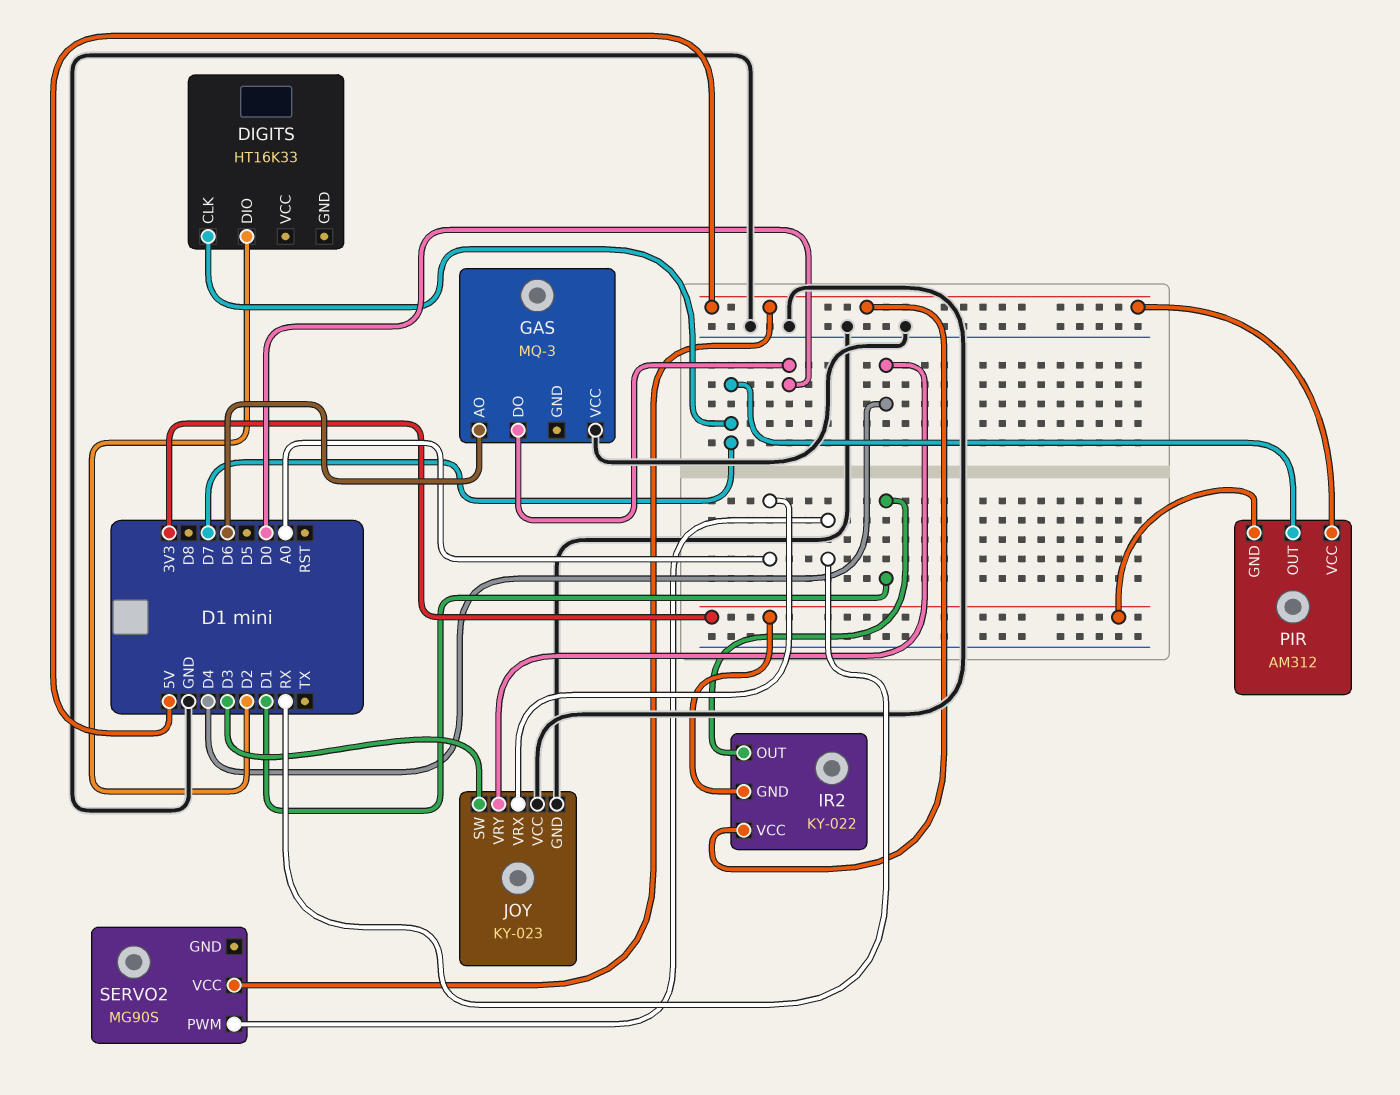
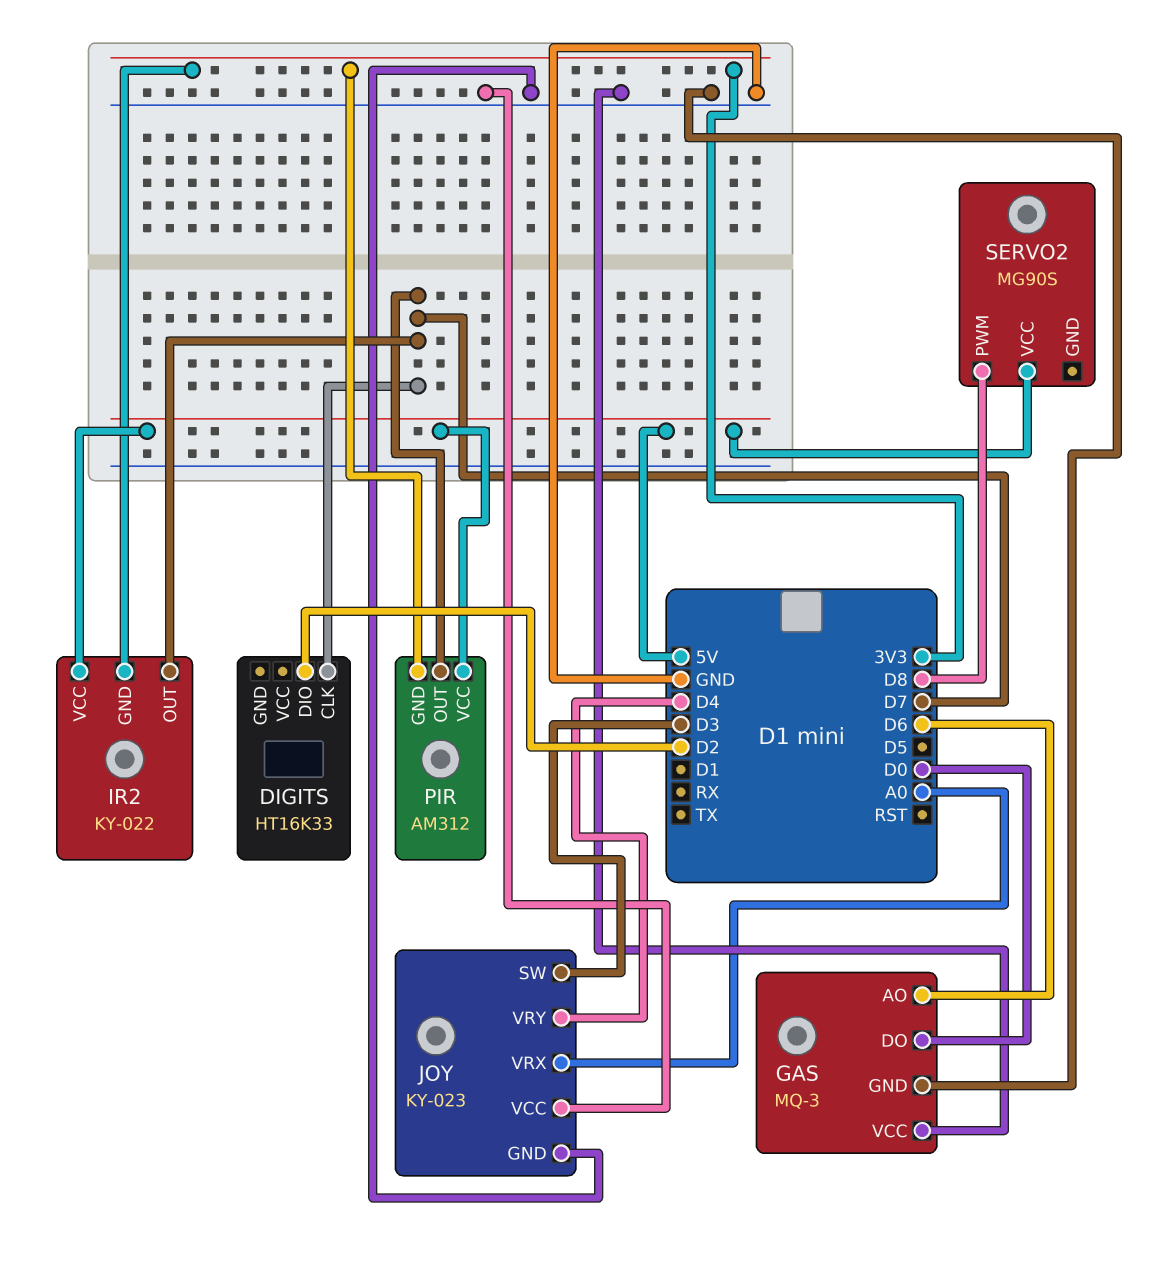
GAS pin GND: none -> GND
IR2 pin OUT: D1 -> D7
SERVO2 pin PWM: RX -> D8

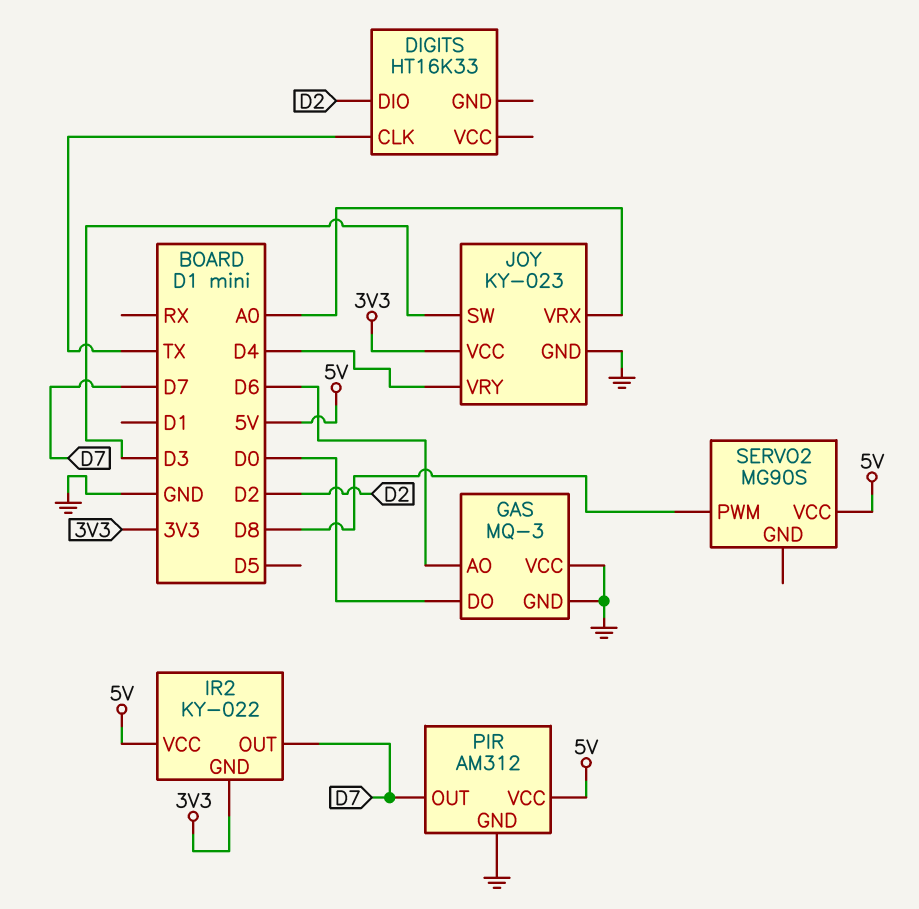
DIGITS pin CLK: D7 -> TX
JOY pin VCC: GND -> 3V3
PIR pin GND: 3V3 -> GND

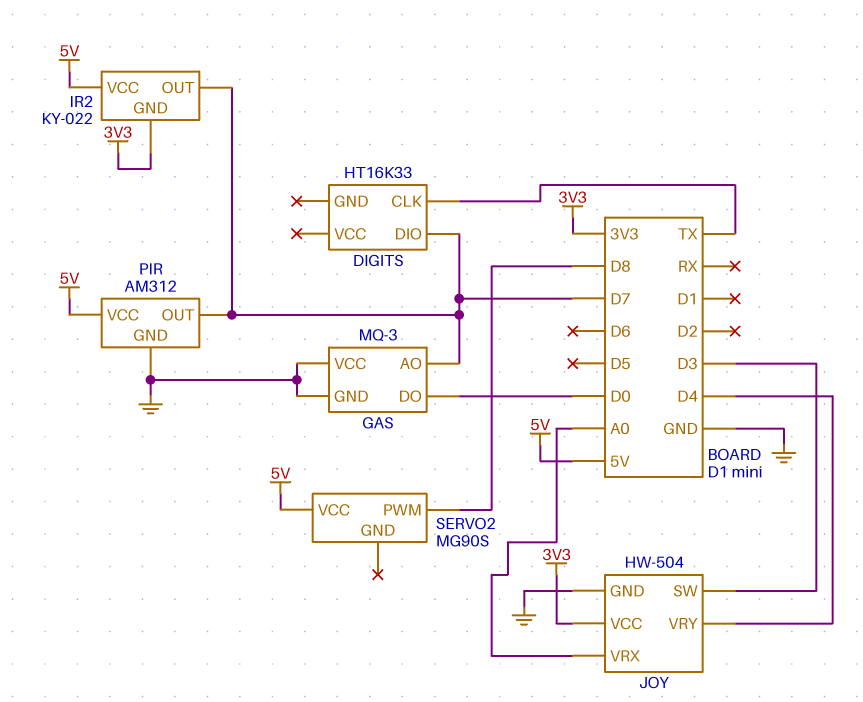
DIGITS pin DIO: D2 -> D7
GAS pin AO: D6 -> D7
JOY: KY-023 -> HW-504

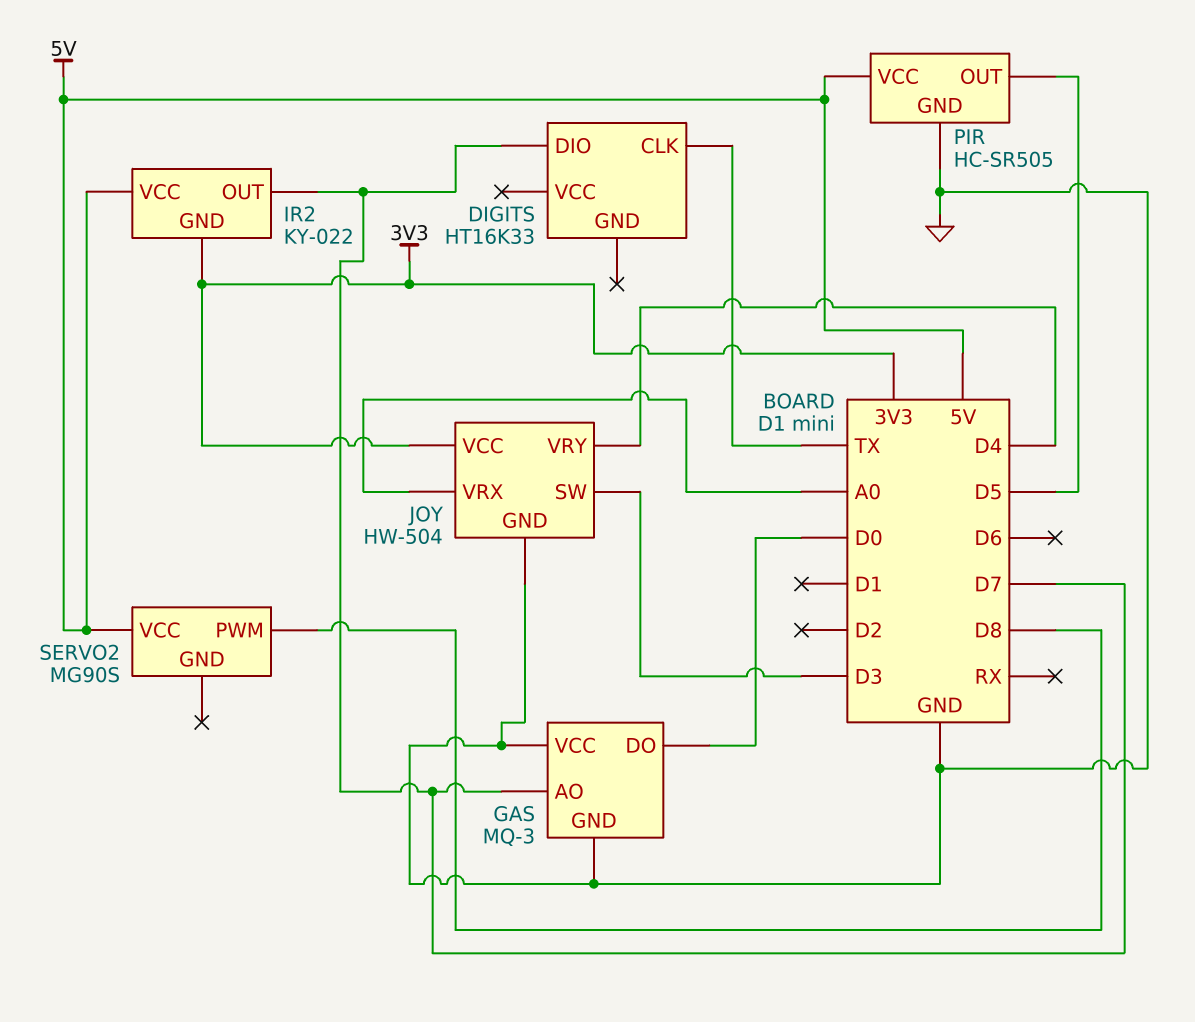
PIR: AM312 -> HC-SR505
PIR pin OUT: D7 -> D5

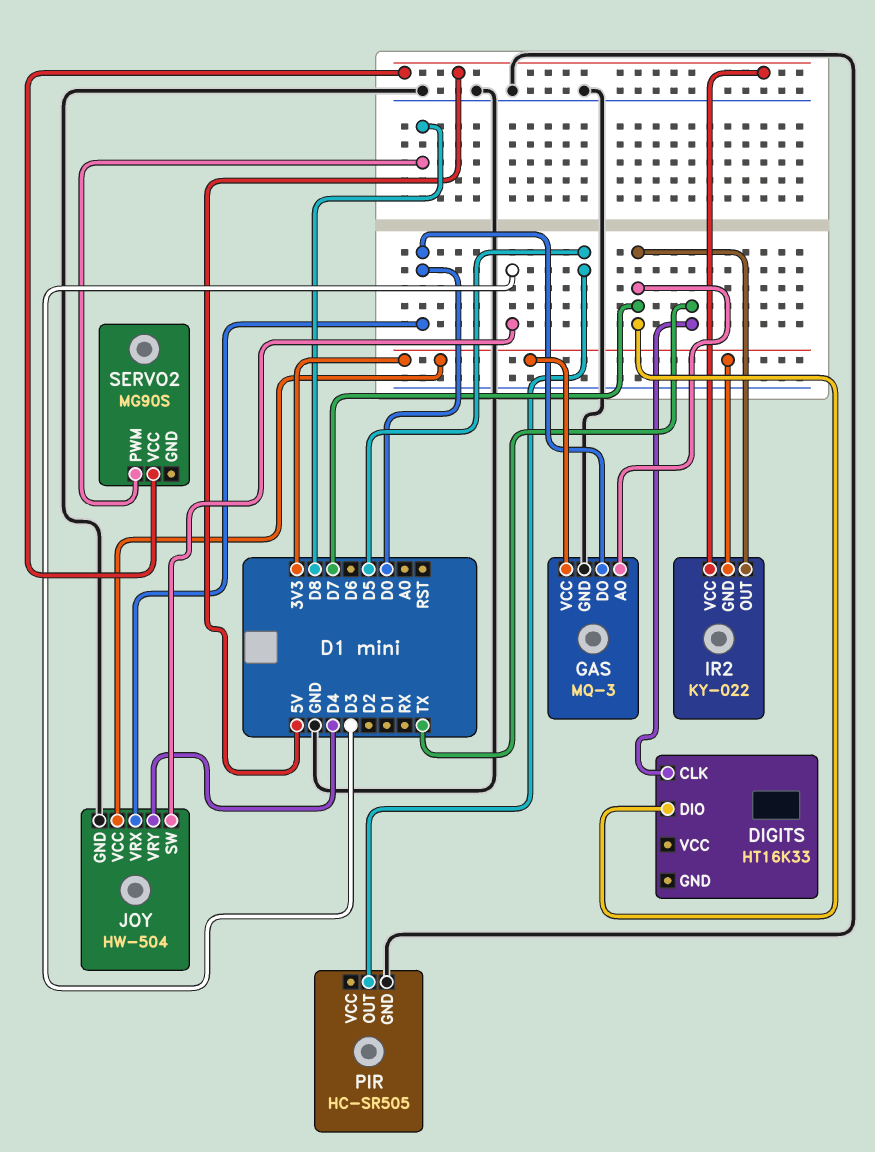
GAS pin VCC: GND -> 3V3
JOY pin VRX: A0 -> D0
PIR pin VCC: 5V -> none

